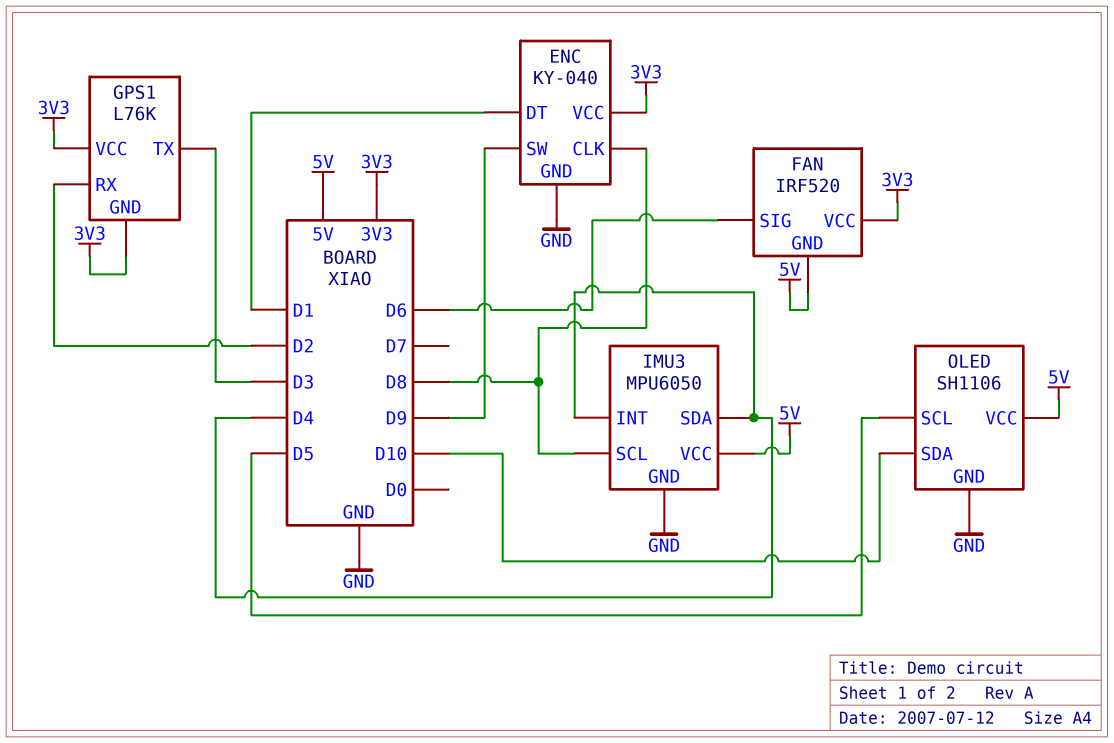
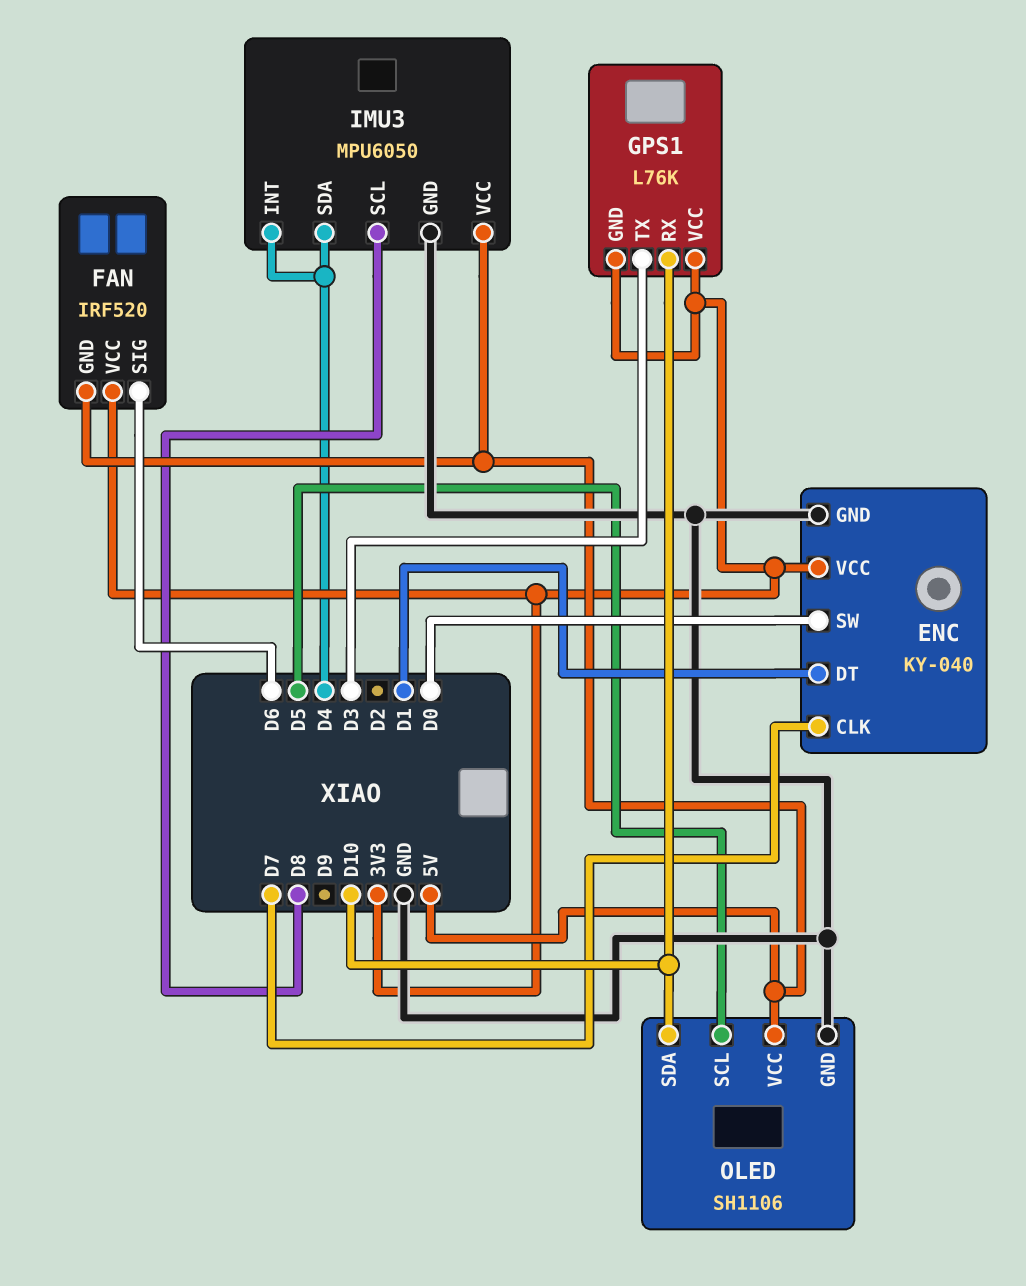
ENC pin CLK: D8 -> D7
ENC pin SW: D9 -> D0
GPS1 pin RX: D2 -> D10

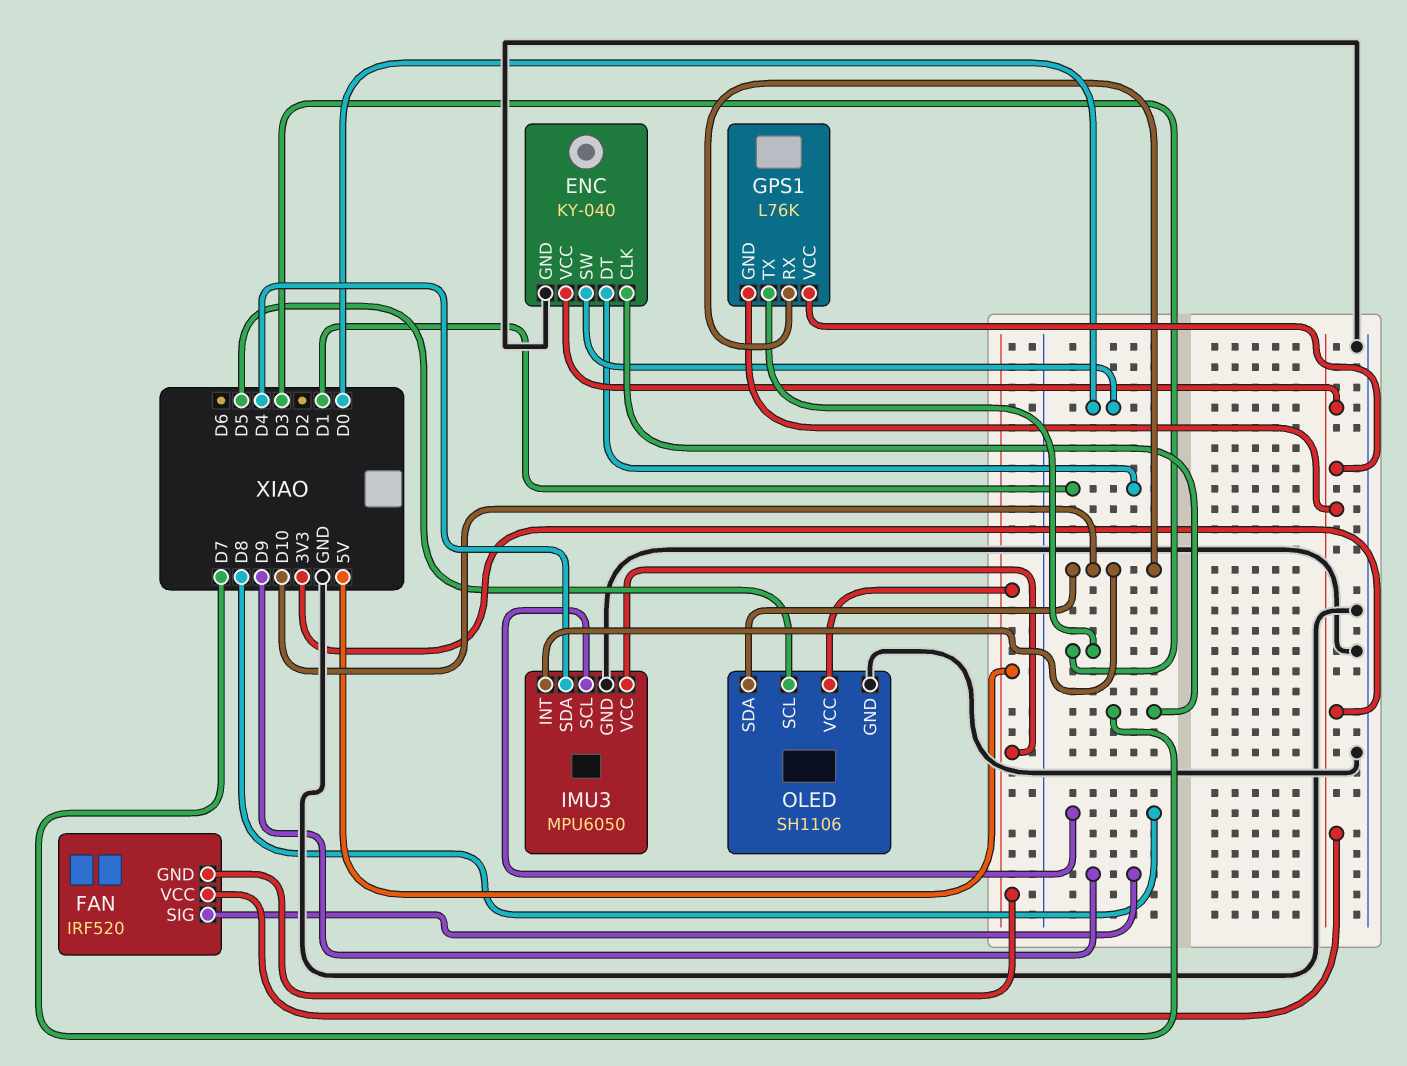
FAN pin SIG: D6 -> D9
IMU3 pin INT: D4 -> D10

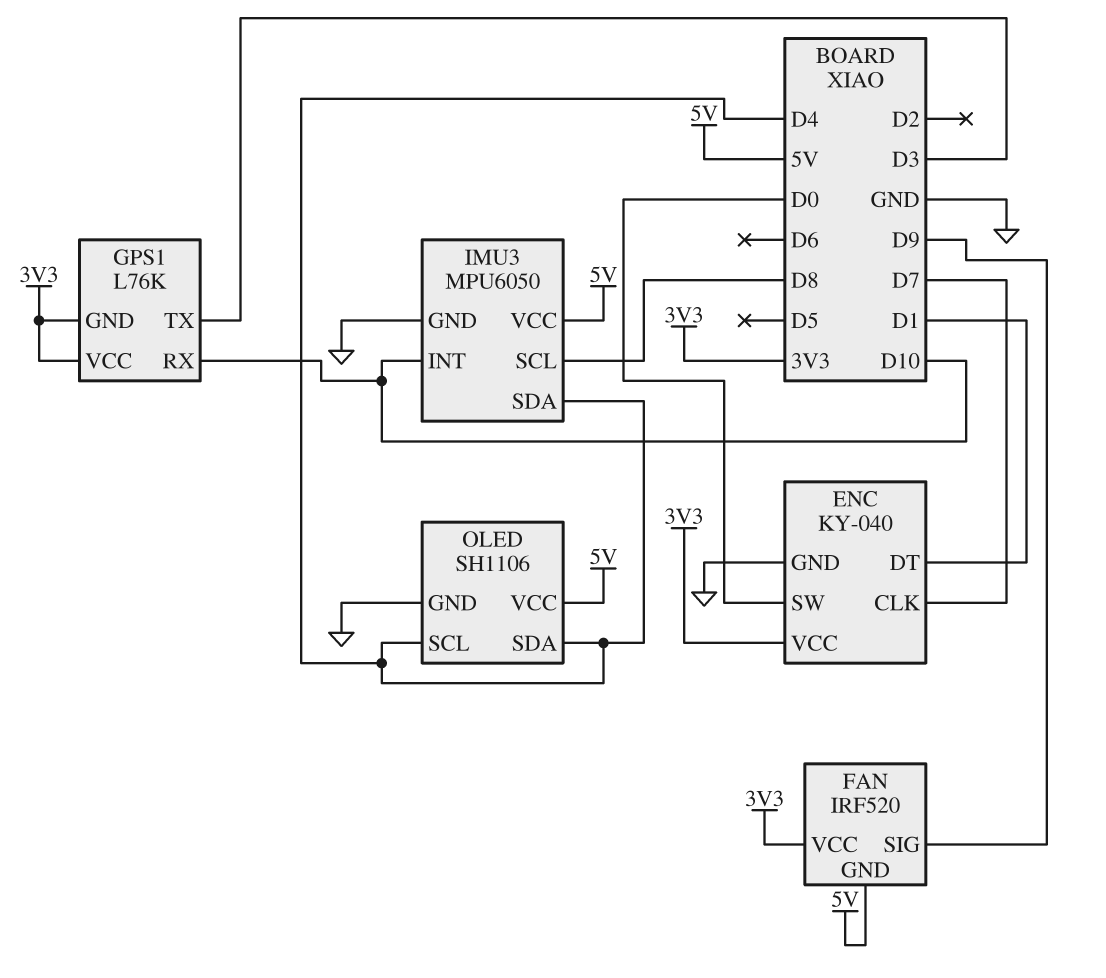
OLED pin SCL: D5 -> D4
OLED pin SDA: D10 -> D4

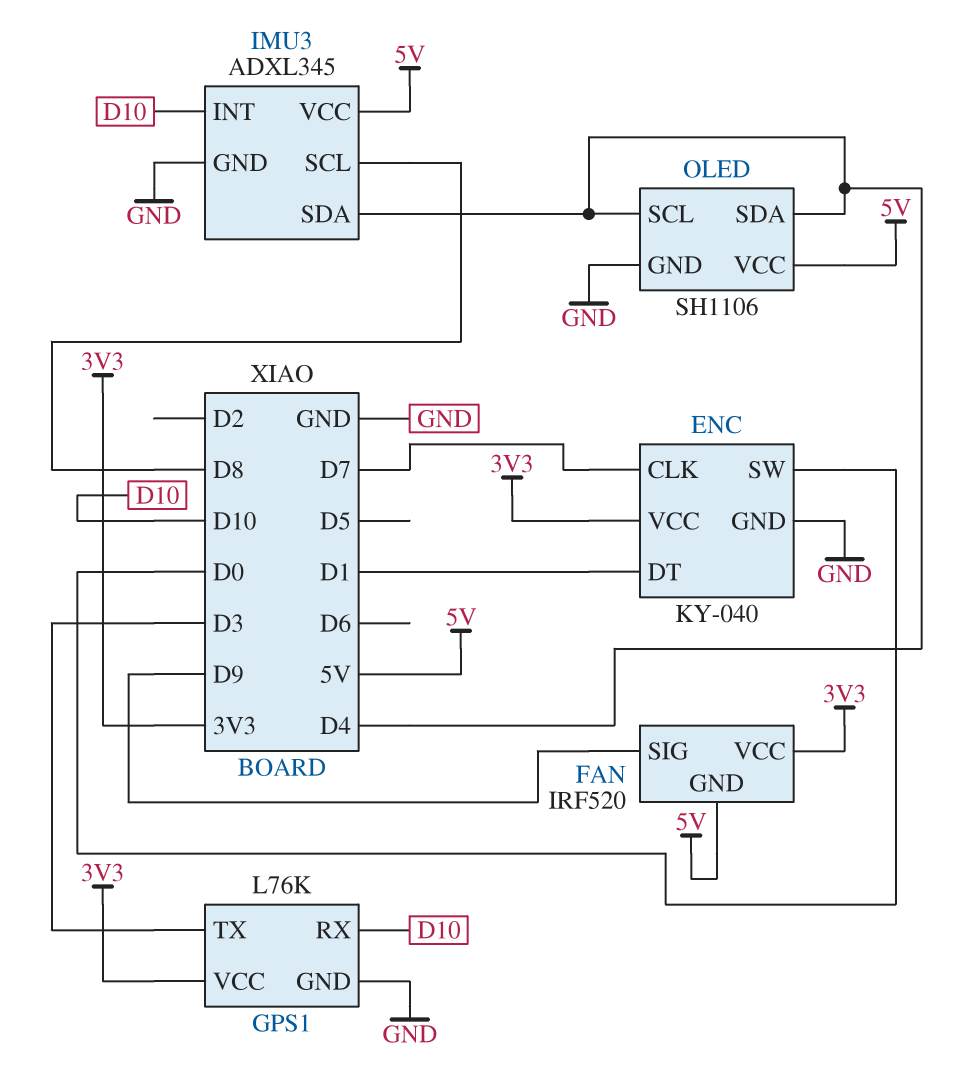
GPS1 pin GND: 3V3 -> GND
IMU3: MPU6050 -> ADXL345

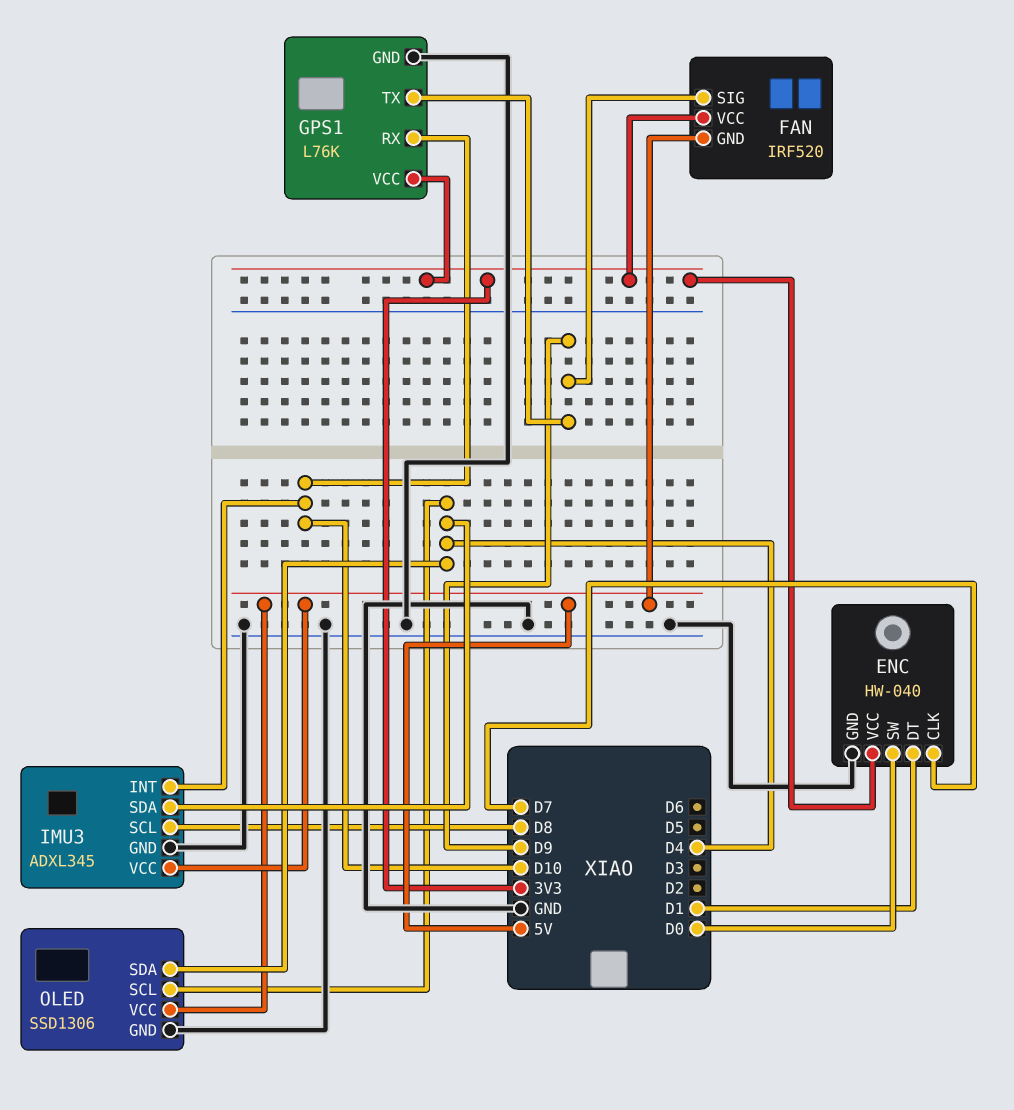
ENC: KY-040 -> HW-040
GPS1 pin TX: D3 -> D9
OLED: SH1106 -> SSD1306

